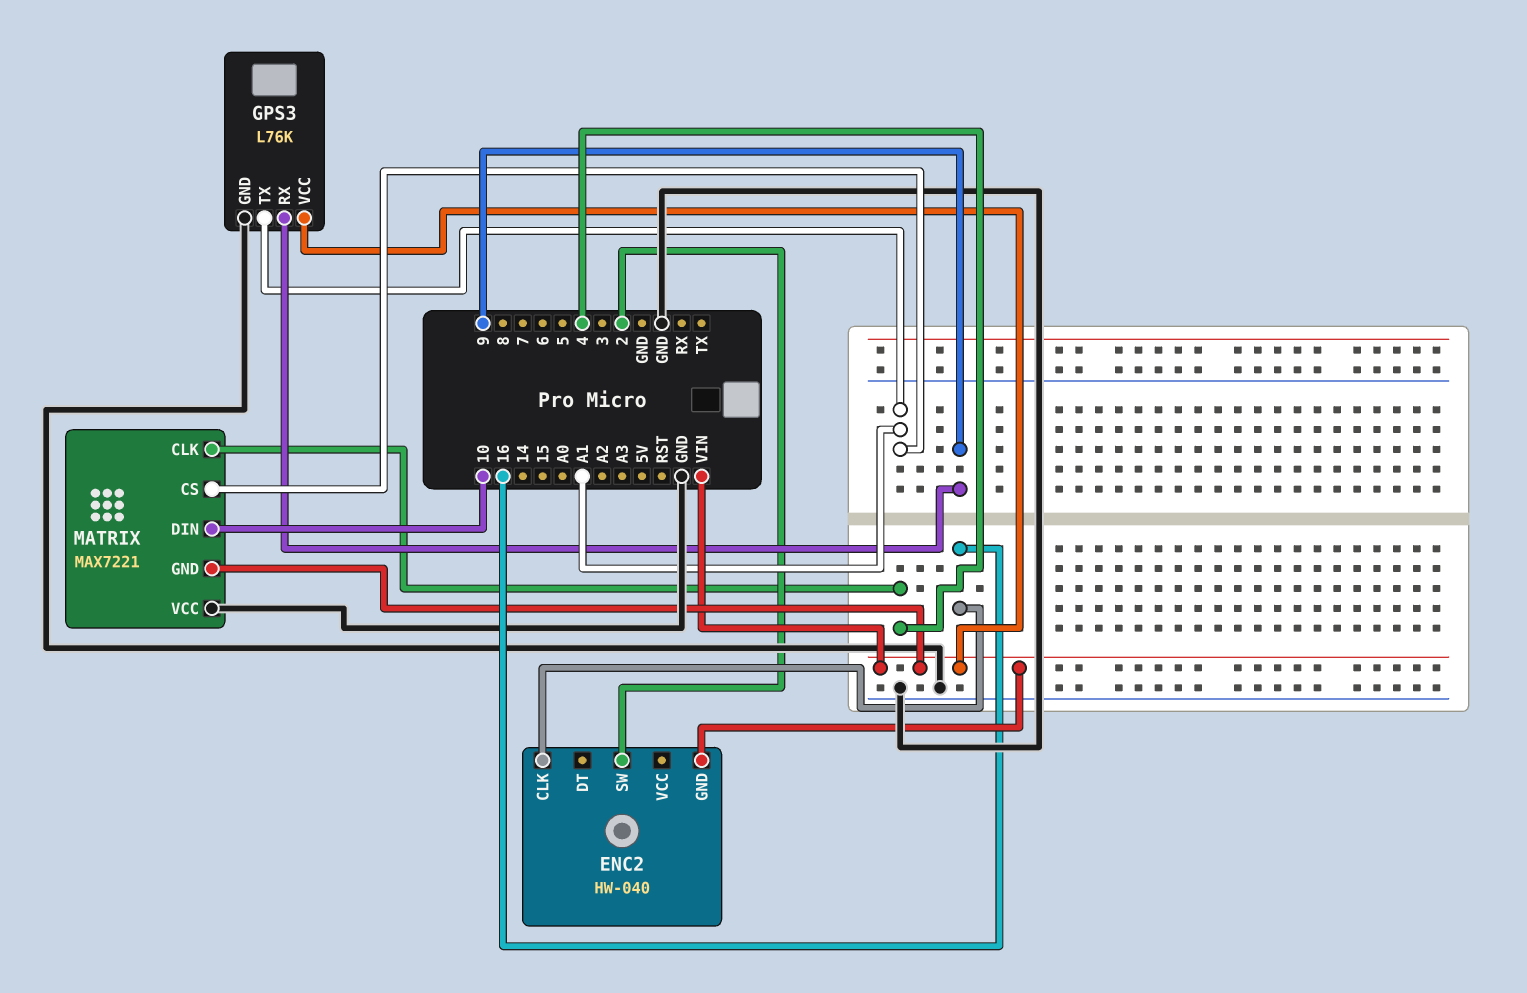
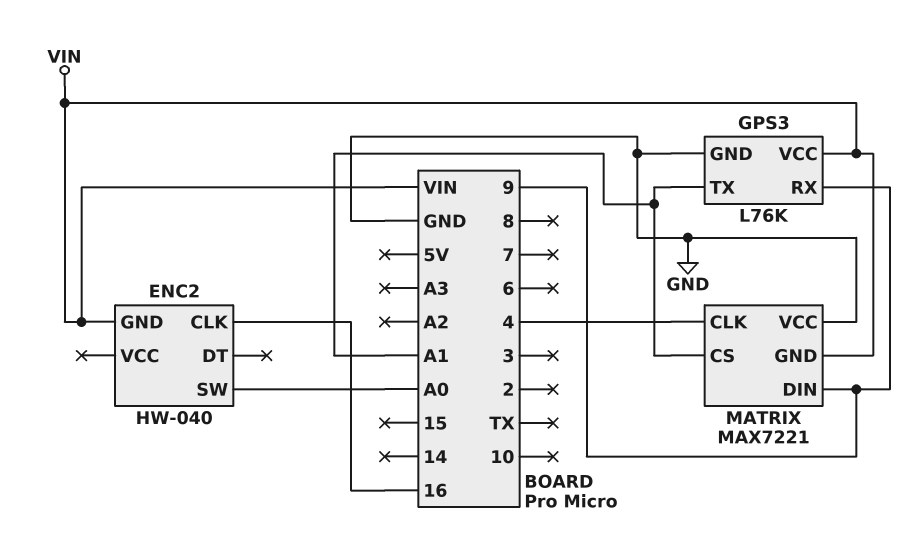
ENC2 pin SW: 2 -> A0
MATRIX pin DIN: 10 -> 9

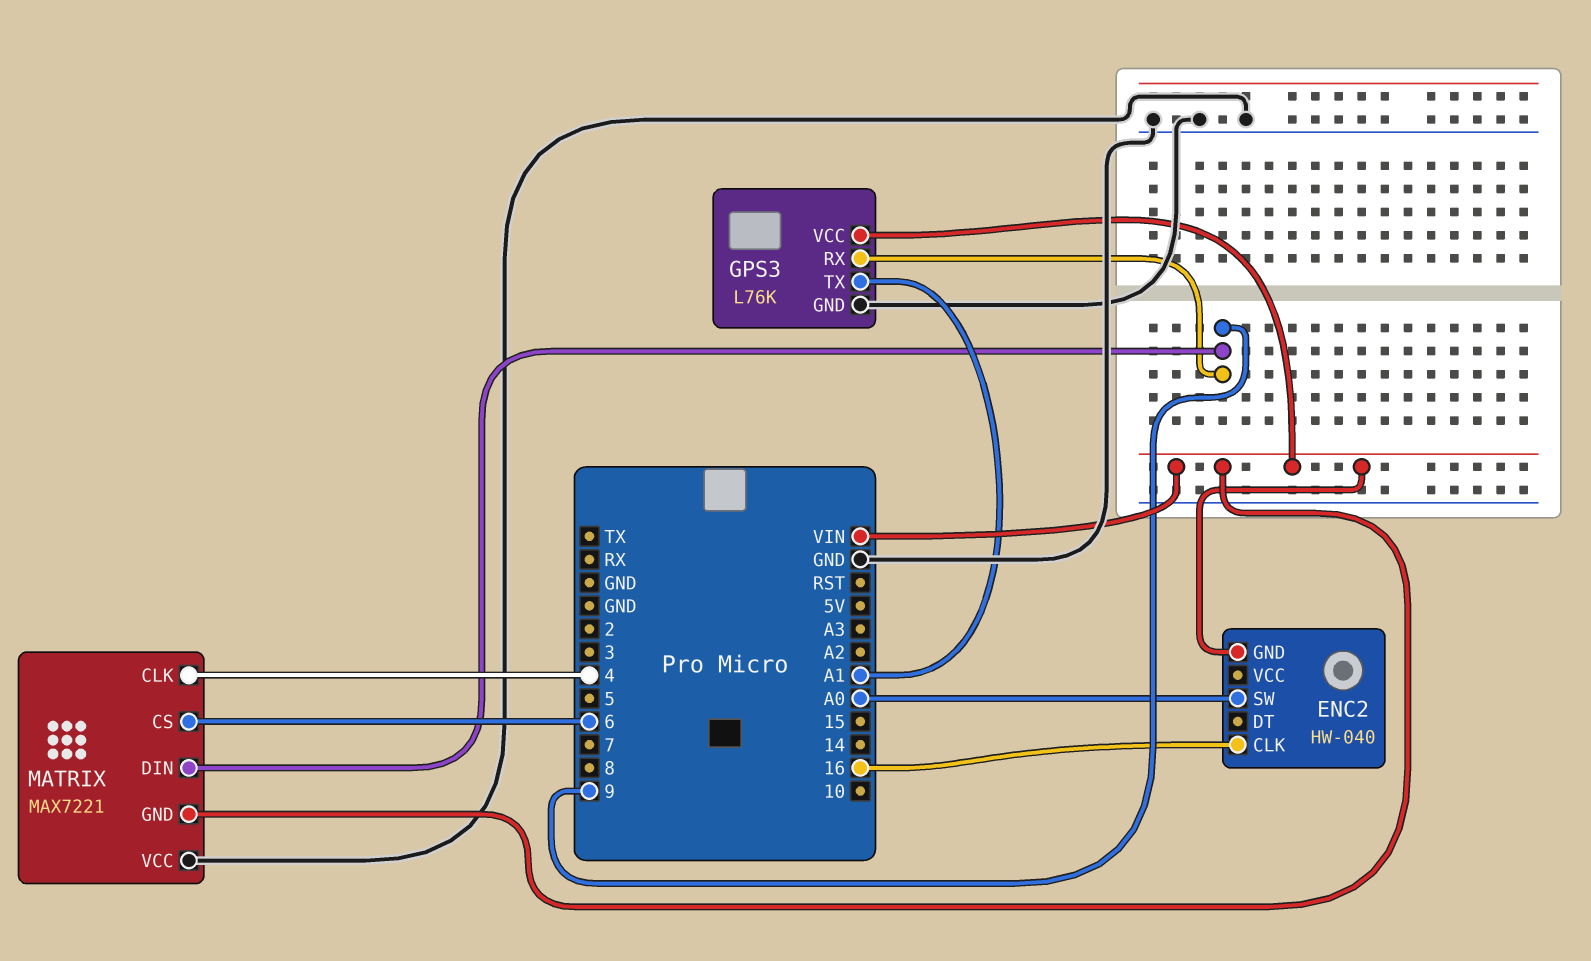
MATRIX pin CS: A1 -> 6

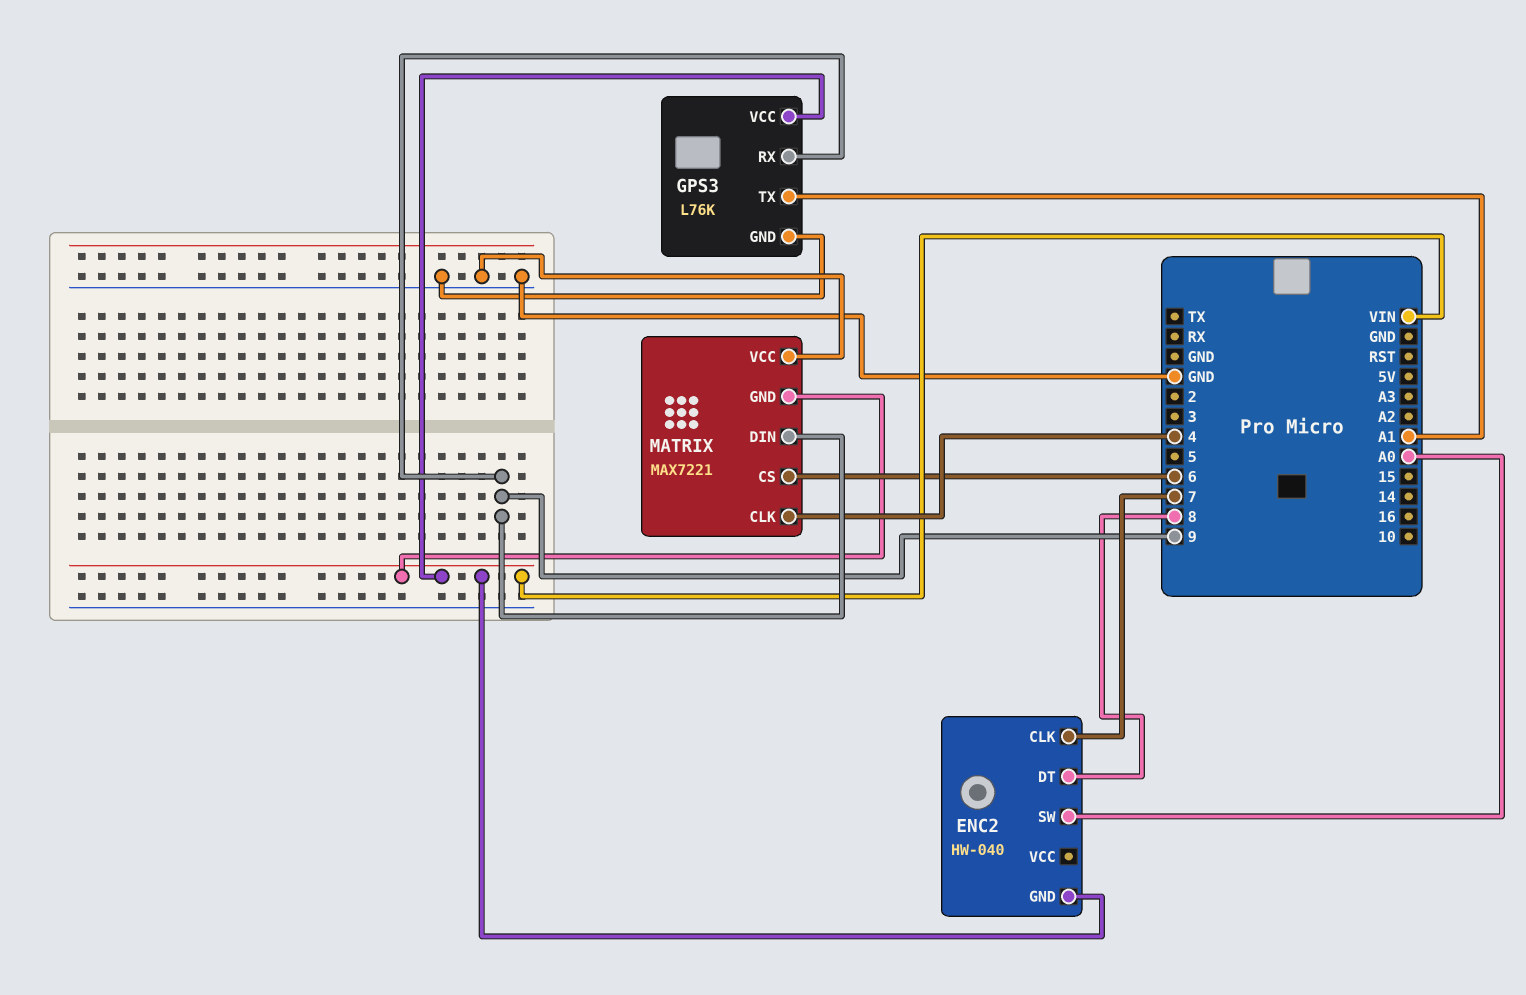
ENC2 pin CLK: 16 -> 7
ENC2 pin DT: none -> 8

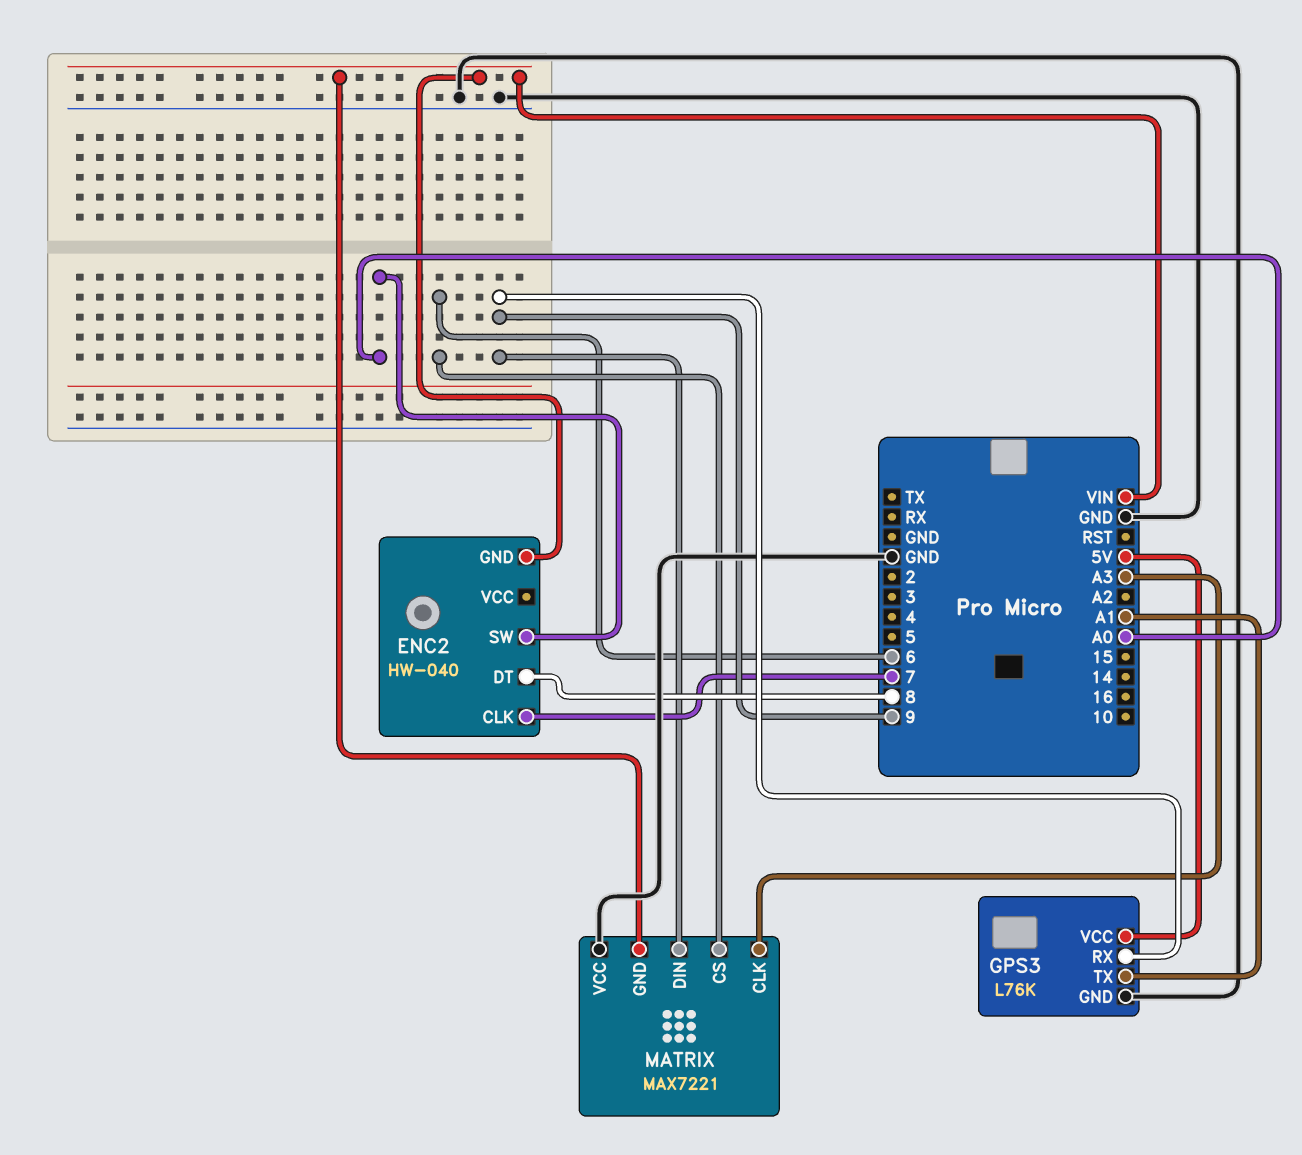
GPS3 pin VCC: VIN -> 5V
MATRIX pin CLK: 4 -> A3

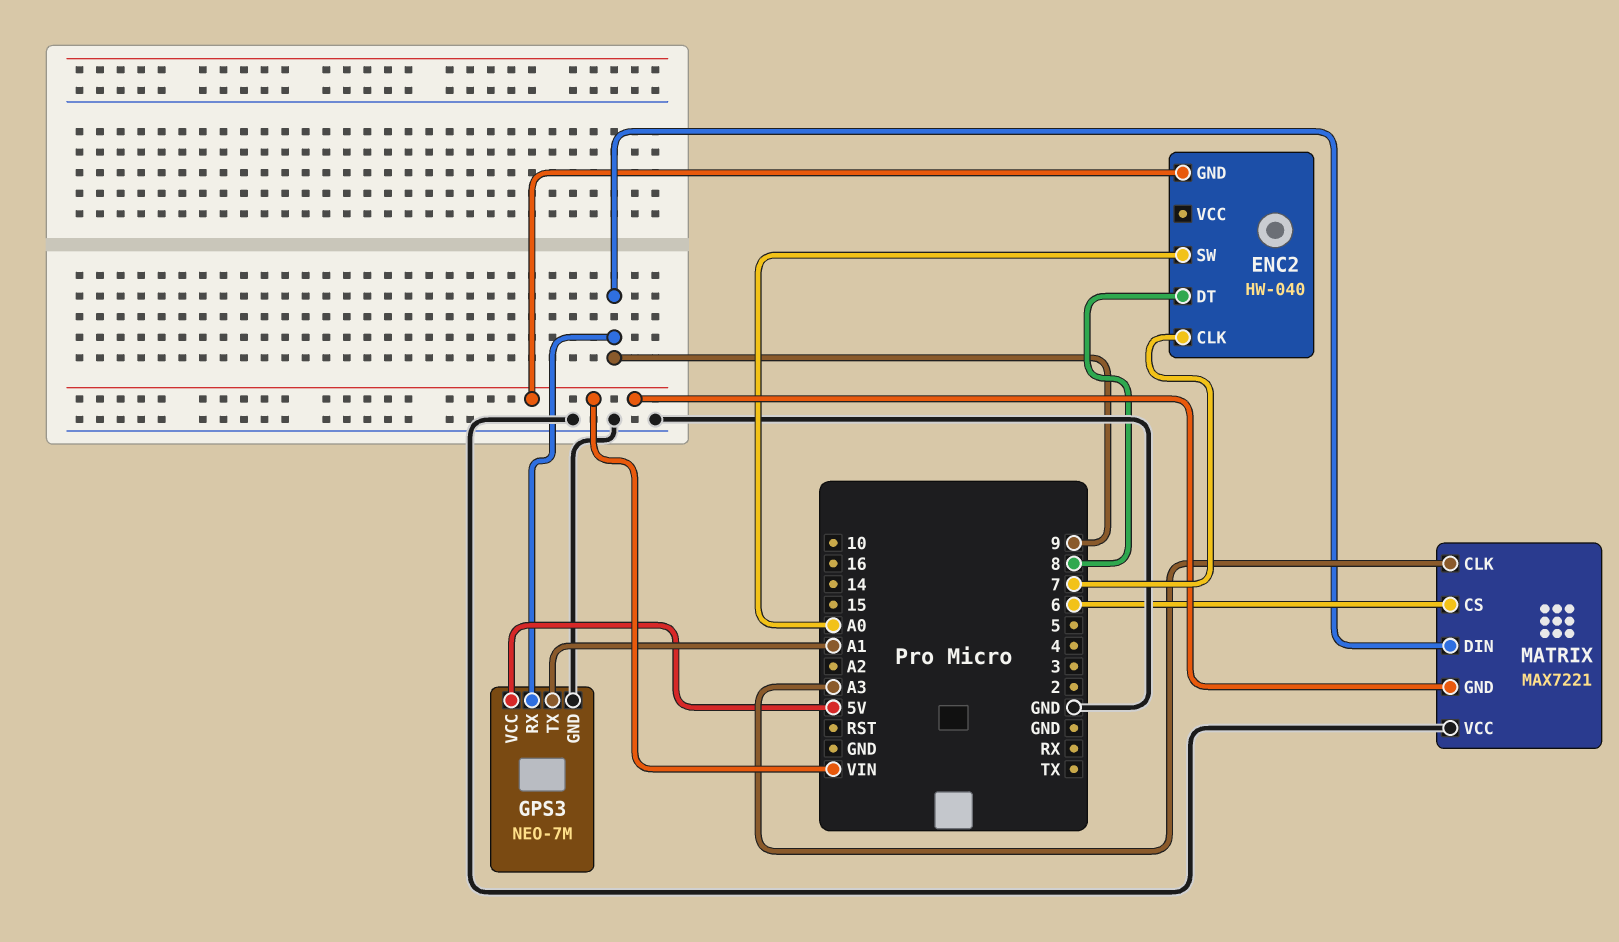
GPS3: L76K -> NEO-7M

